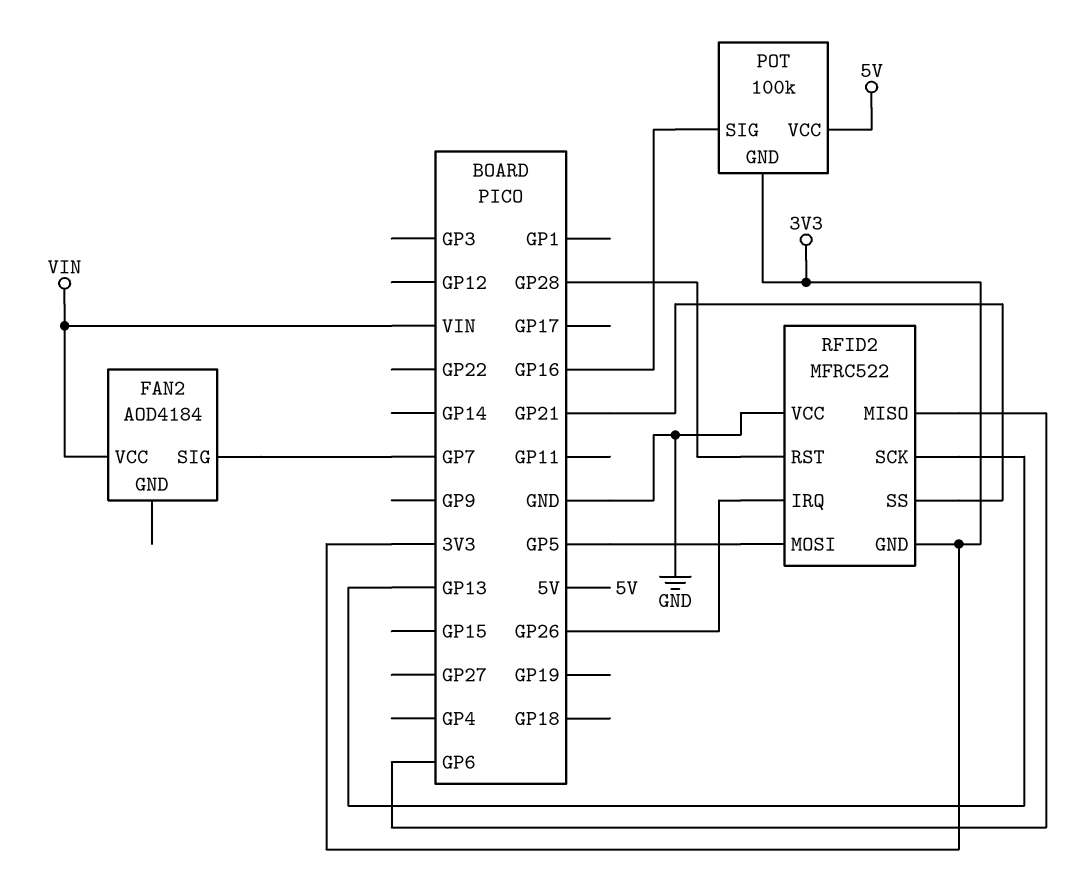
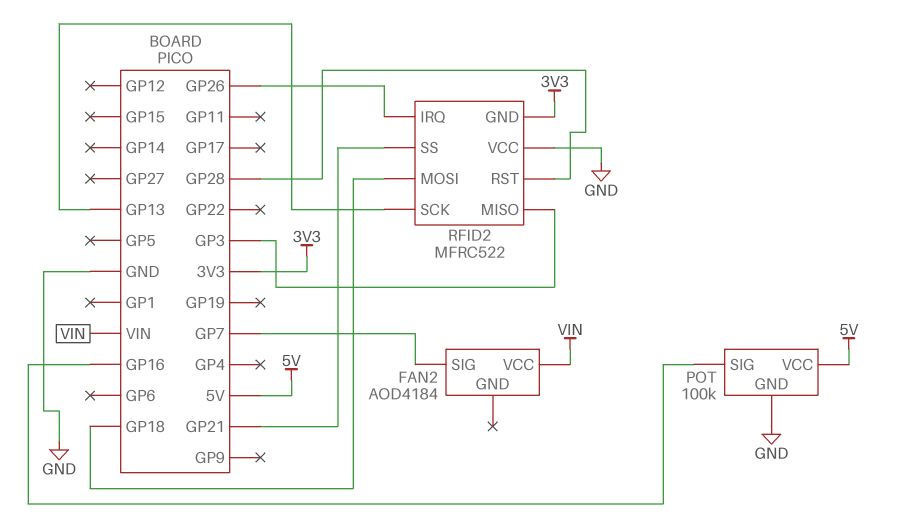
POT pin GND: 3V3 -> GND
RFID2 pin MISO: GP6 -> GP3
RFID2 pin MOSI: GP5 -> GP18

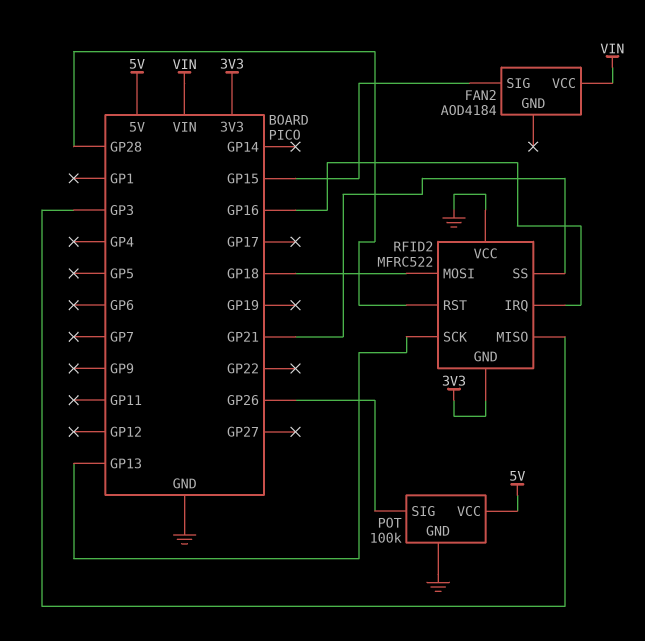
FAN2 pin SIG: GP7 -> GP15
POT pin SIG: GP16 -> GP26
RFID2 pin IRQ: GP26 -> GP16

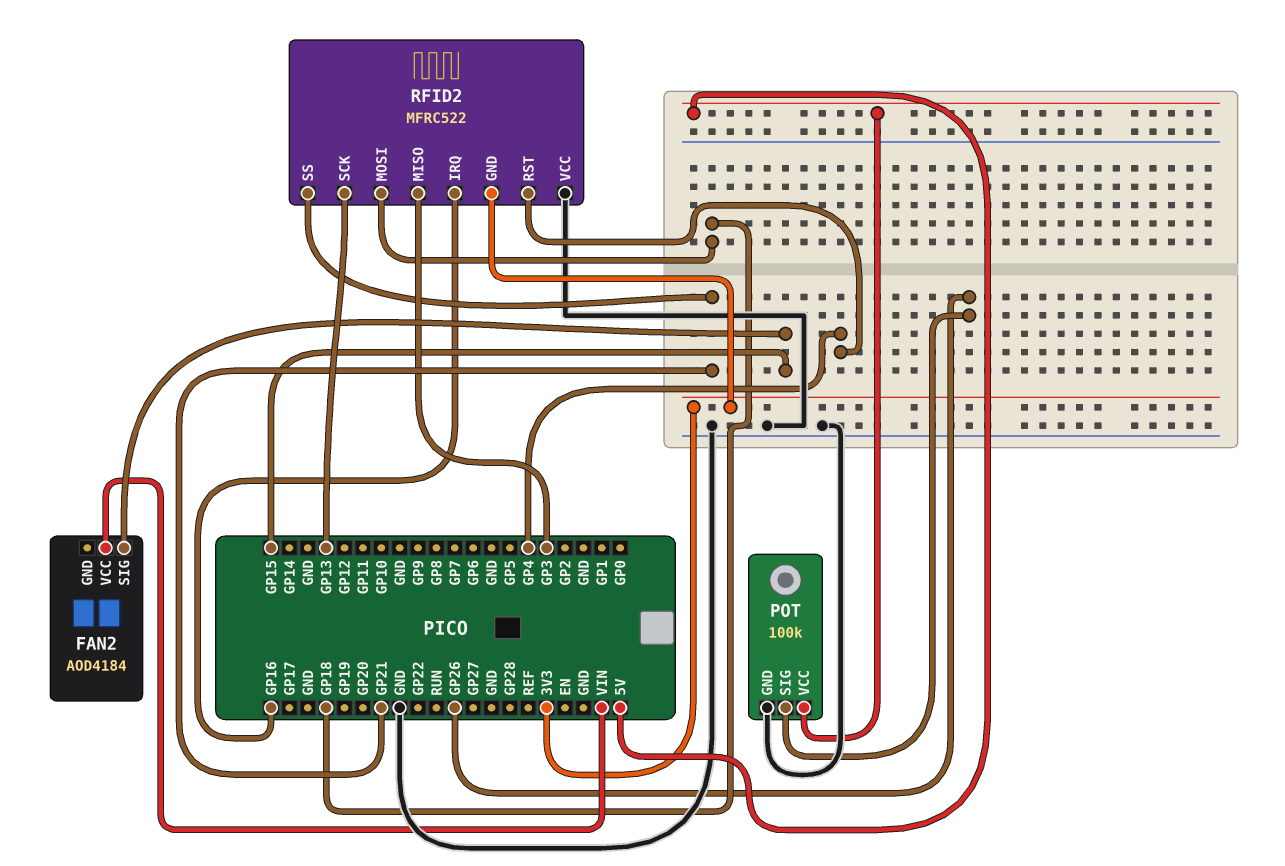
RFID2 pin RST: GP28 -> GP4

